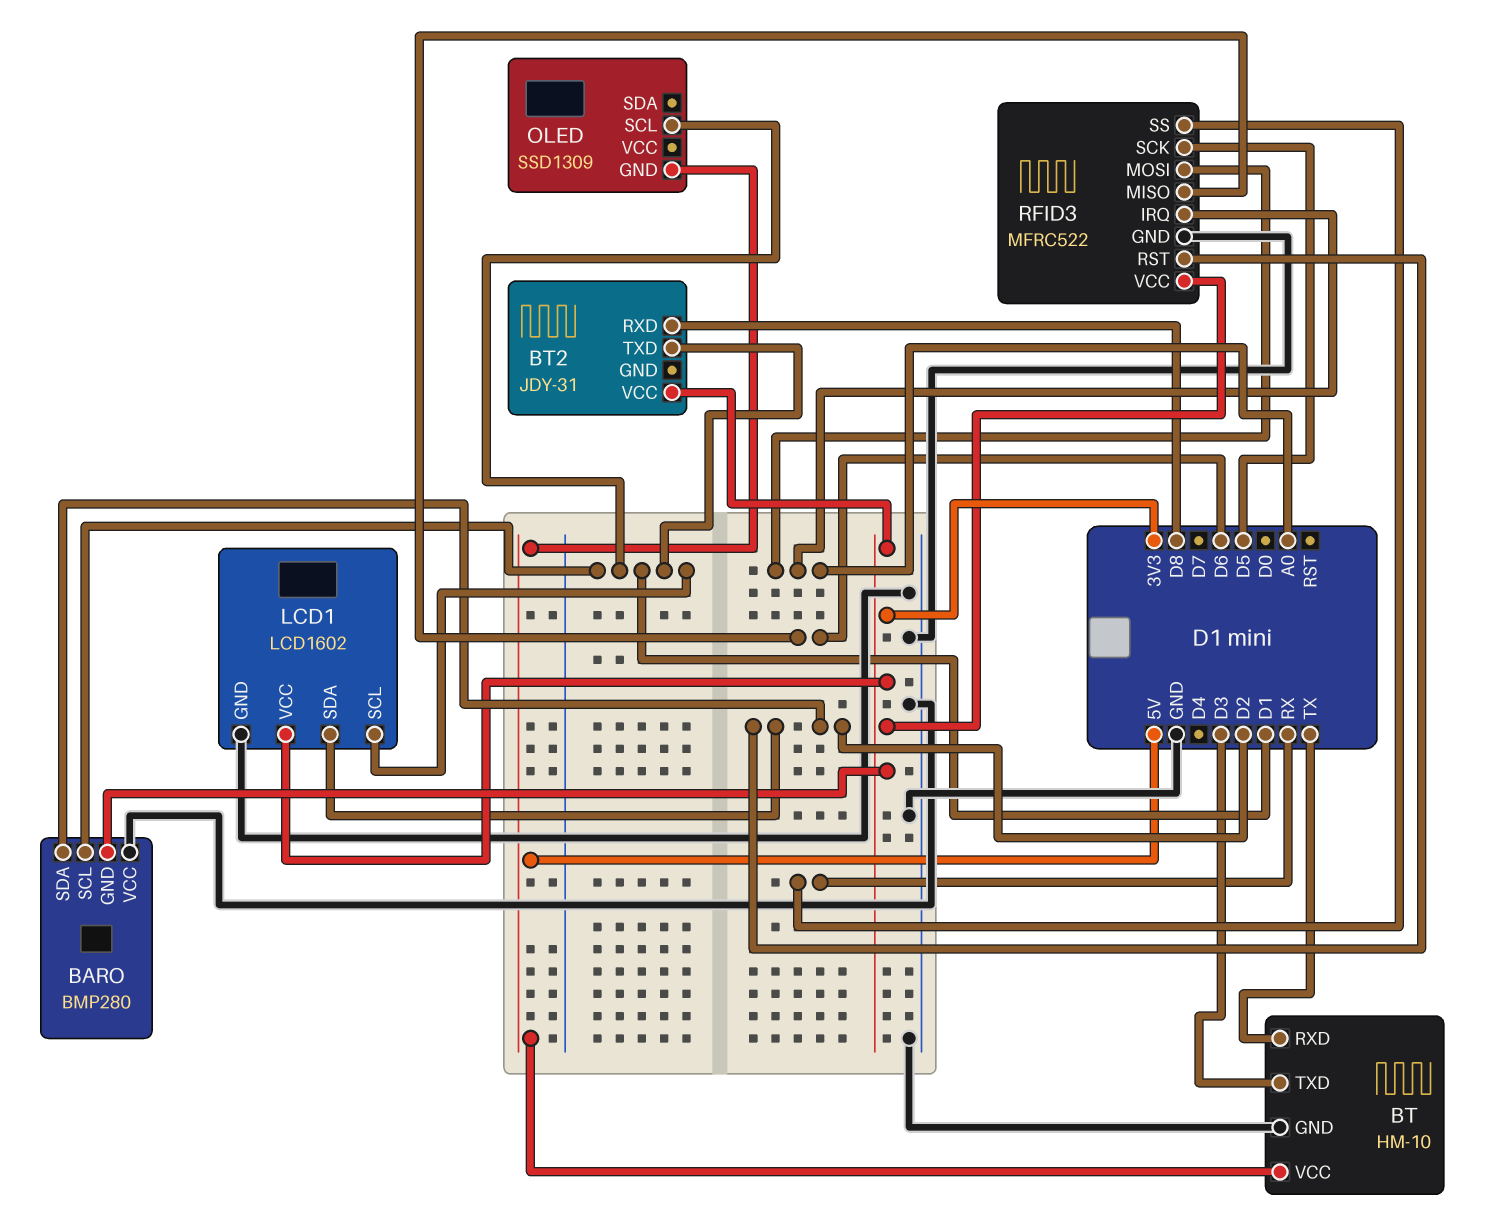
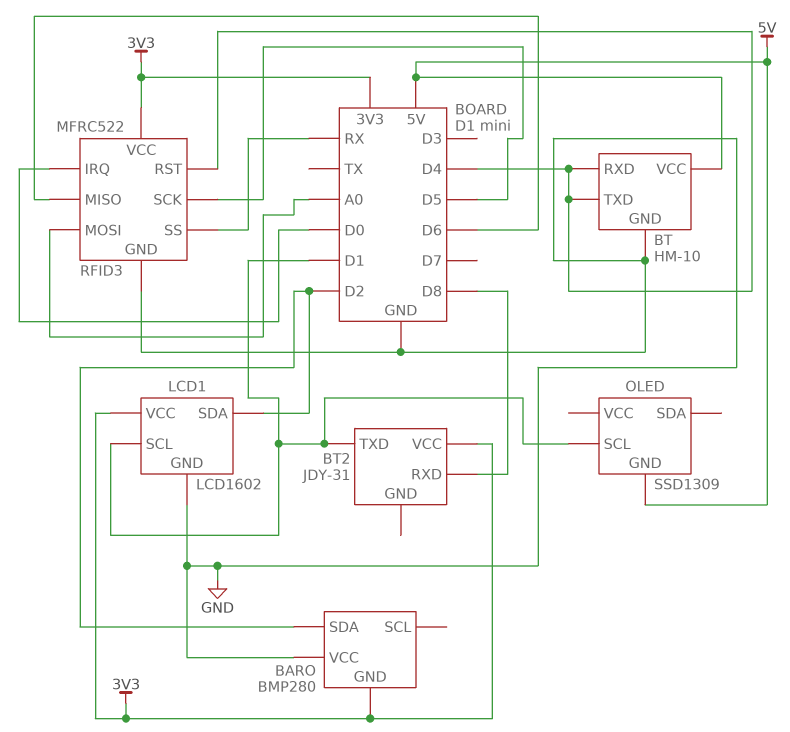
BARO pin SCL: D1 -> none
BT pin RXD: TX -> D4
BT pin TXD: D3 -> D4
RFID3 pin IRQ: A0 -> D0
RFID3 pin RST: D2 -> D4

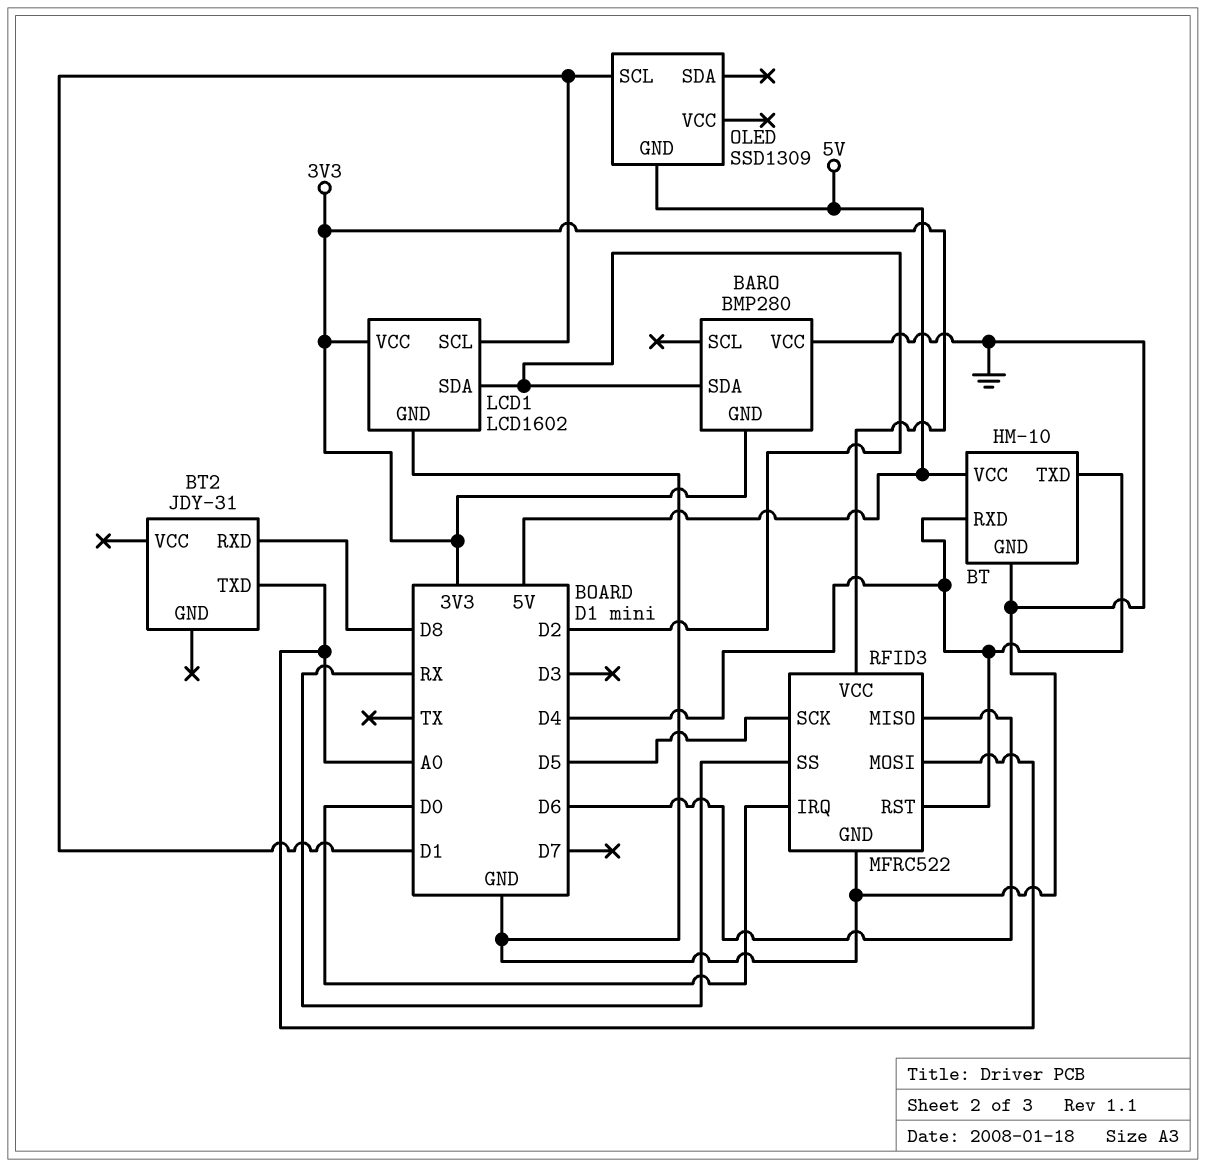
BT2 pin TXD: D1 -> A0
BT2 pin VCC: 3V3 -> none

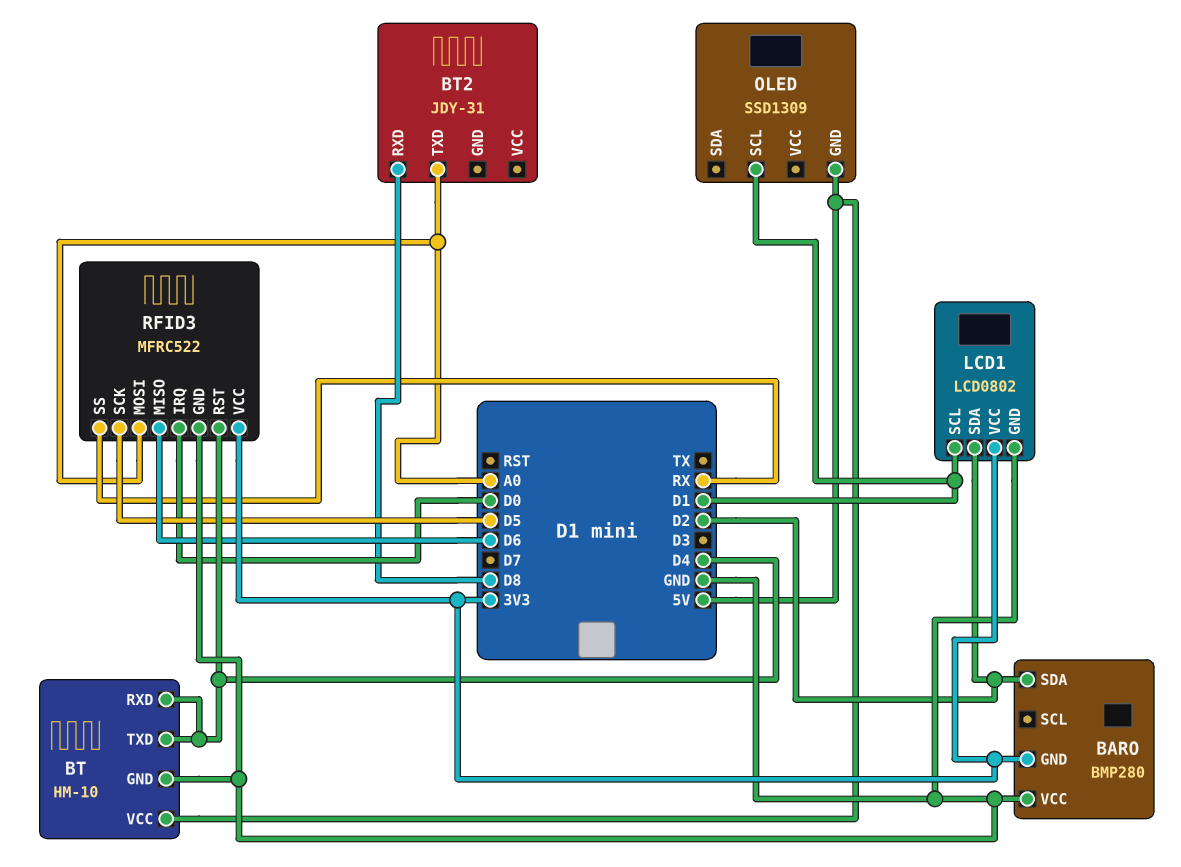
LCD1: LCD1602 -> LCD0802

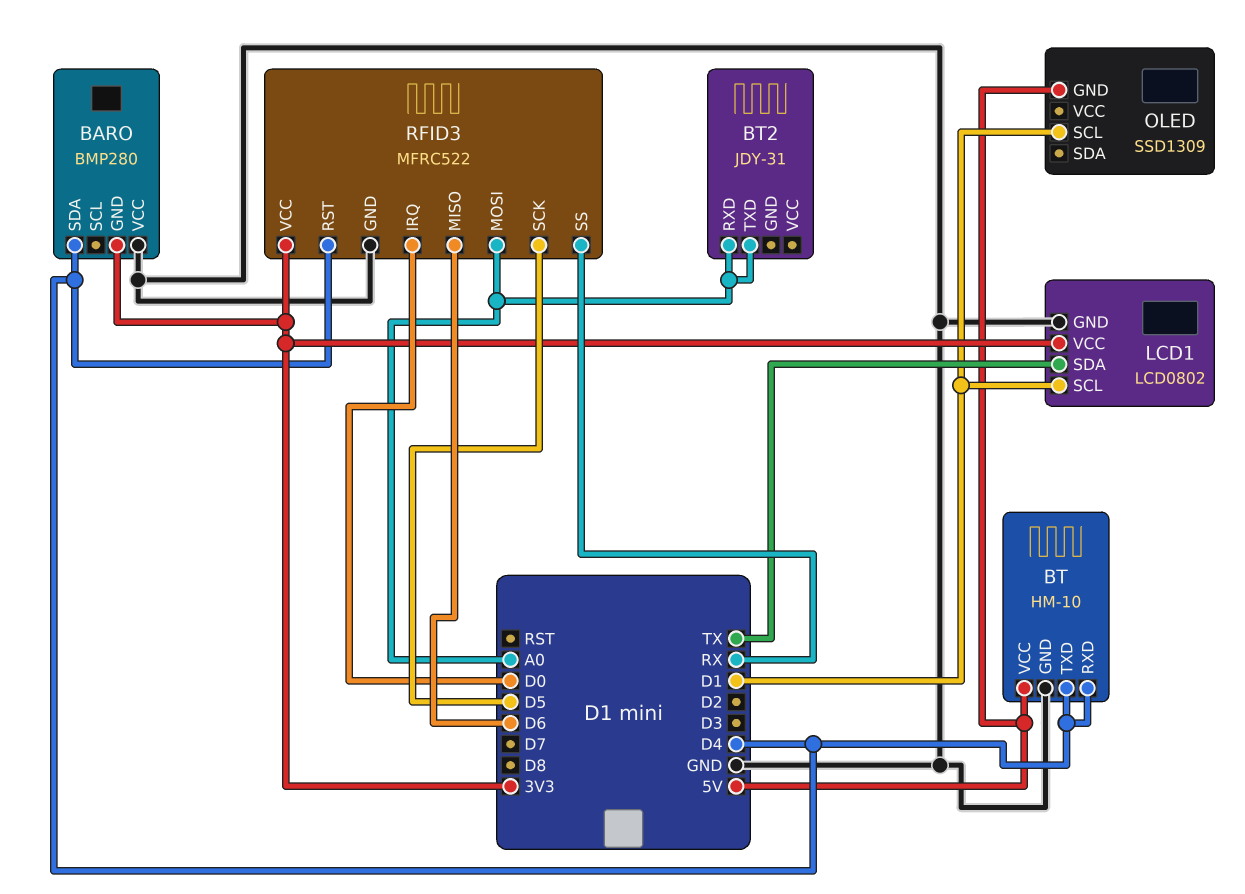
BARO pin SDA: D2 -> D4
BT2 pin RXD: D8 -> A0
LCD1 pin SDA: D2 -> TX

